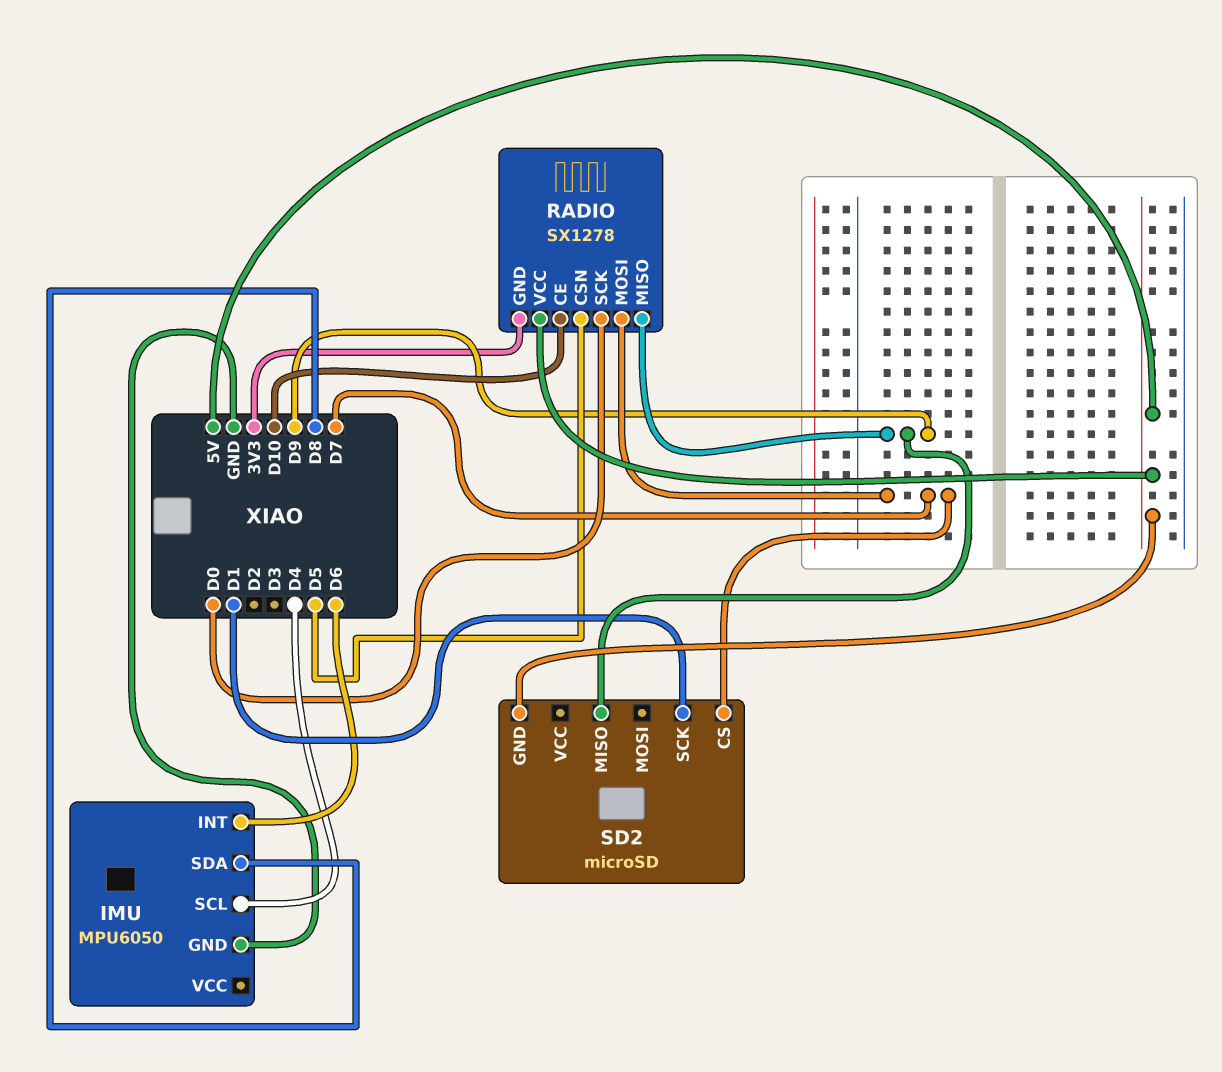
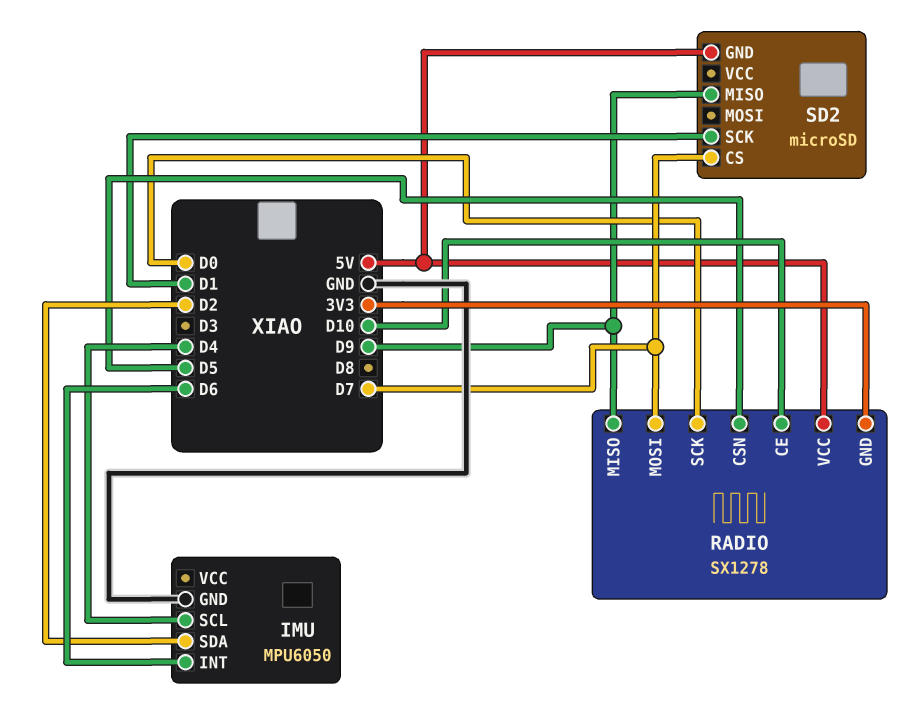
IMU pin SDA: D8 -> D2

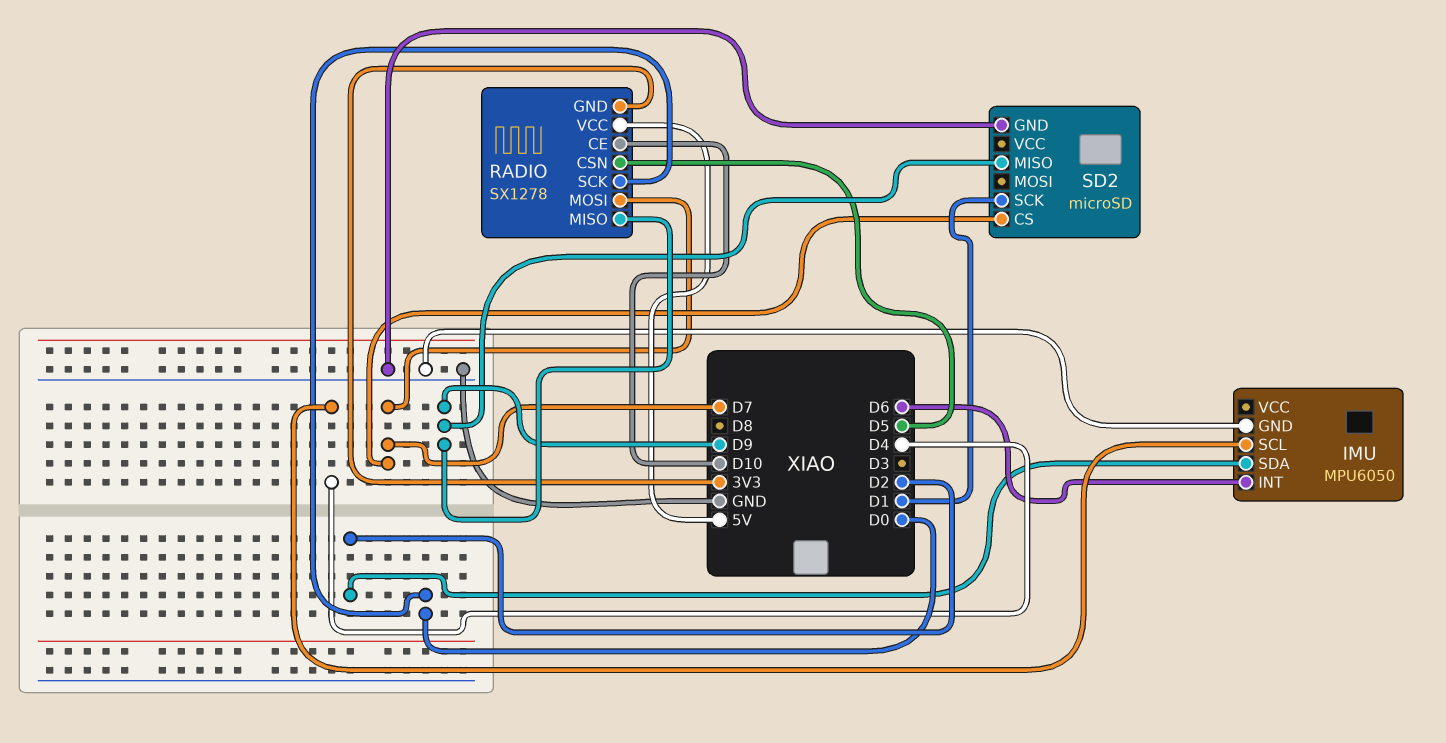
SD2 pin GND: 5V -> GND

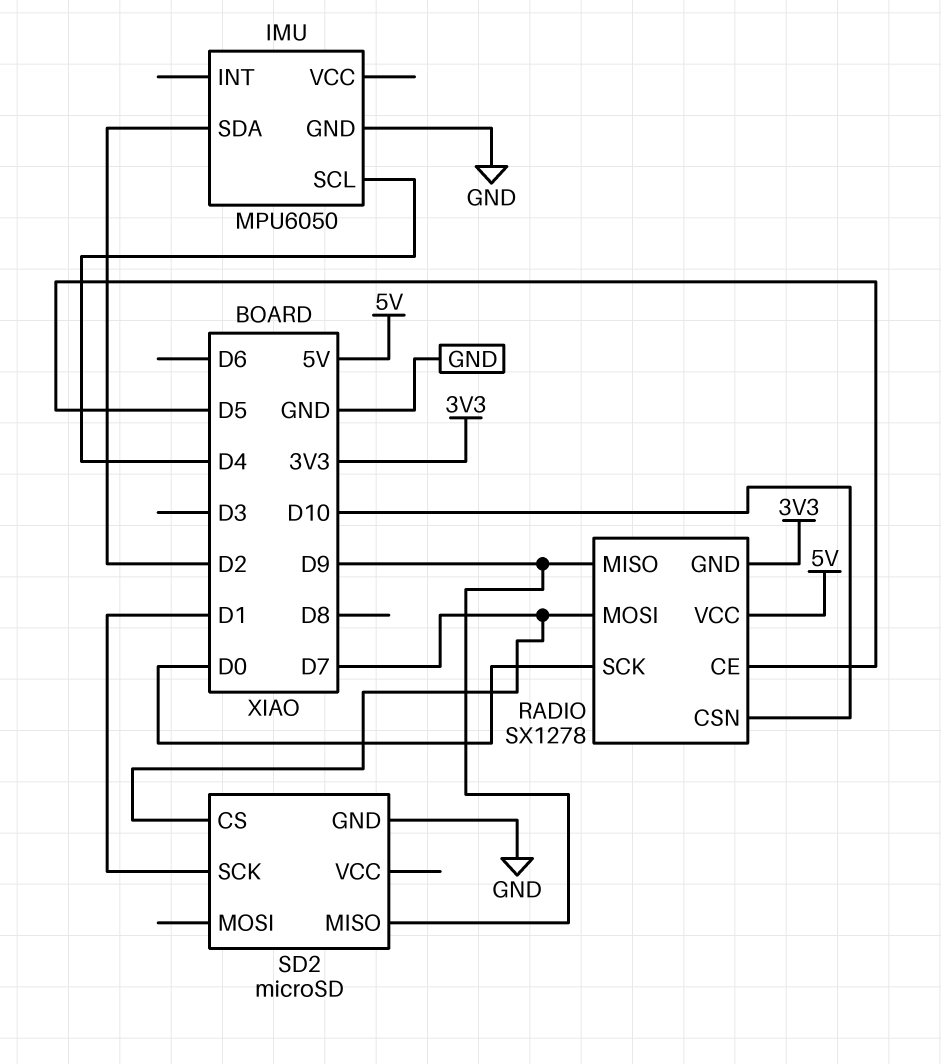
IMU pin INT: D6 -> none
RADIO pin CE: D10 -> D5
RADIO pin CSN: D5 -> D10

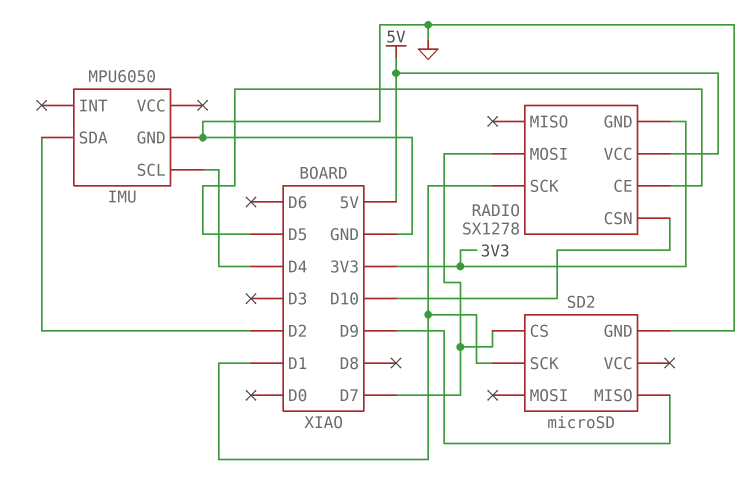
RADIO pin MISO: D9 -> none
RADIO pin SCK: D0 -> D1

